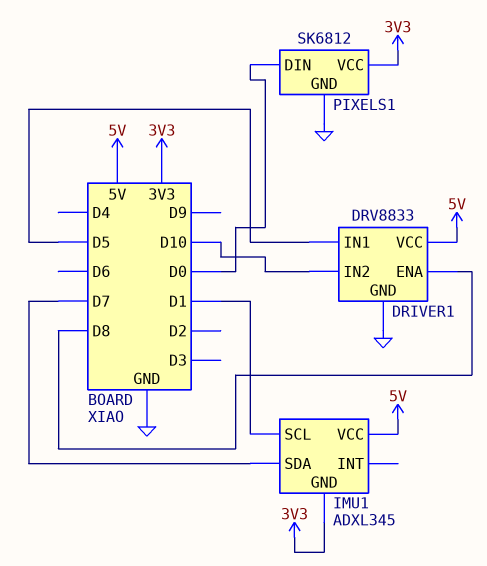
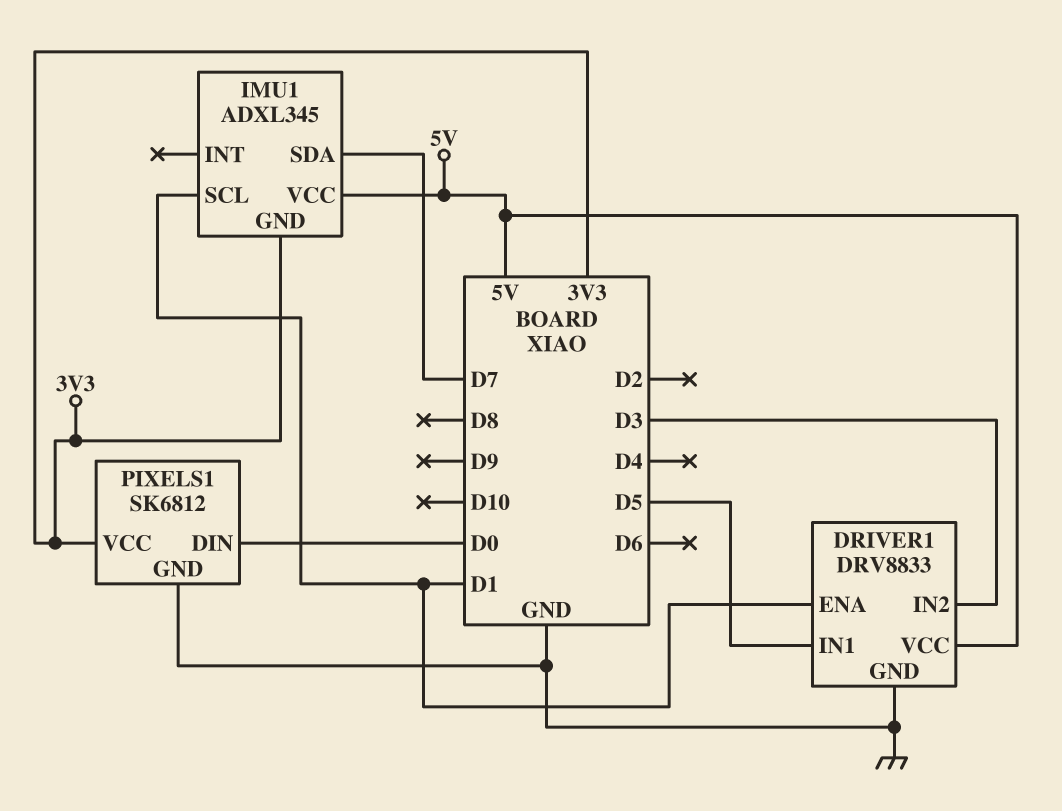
DRIVER1 pin ENA: D8 -> D1
DRIVER1 pin IN2: D10 -> D3

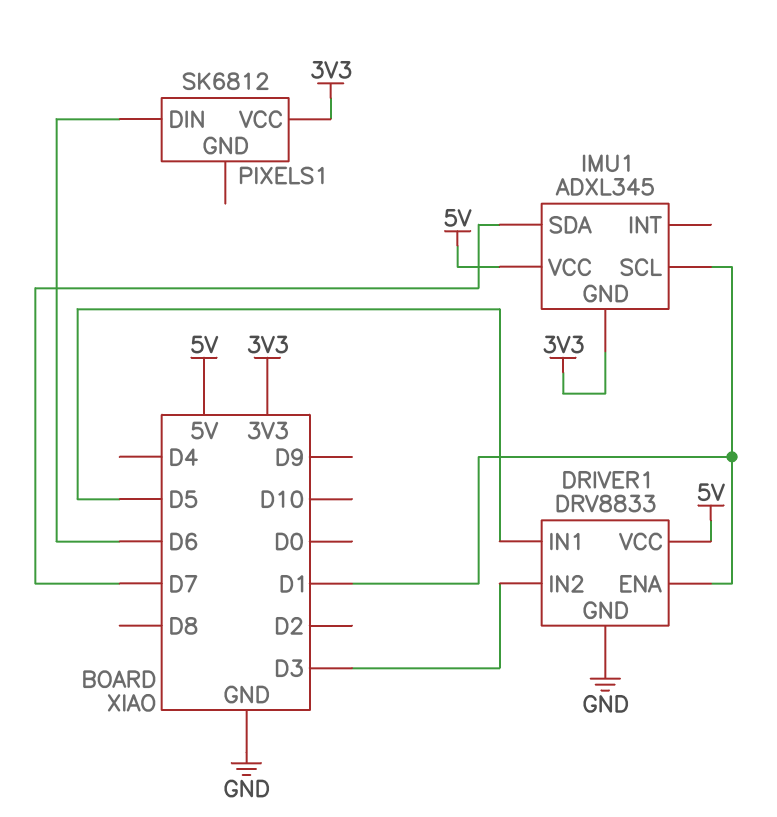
PIXELS1 pin DIN: D0 -> D6
PIXELS1 pin GND: GND -> none

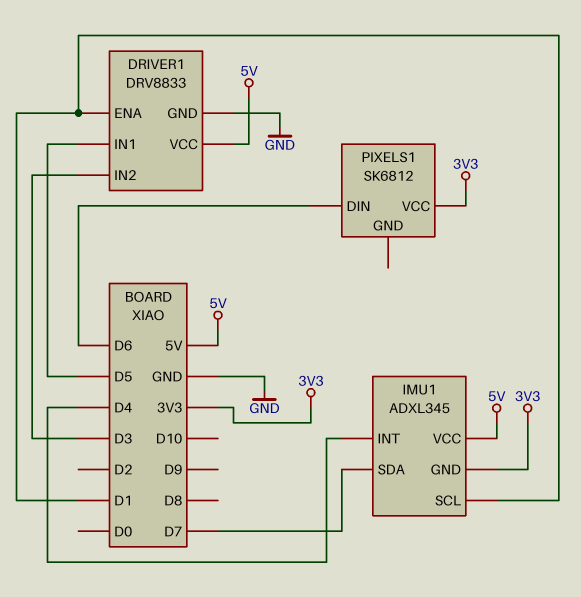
IMU1 pin INT: none -> D4

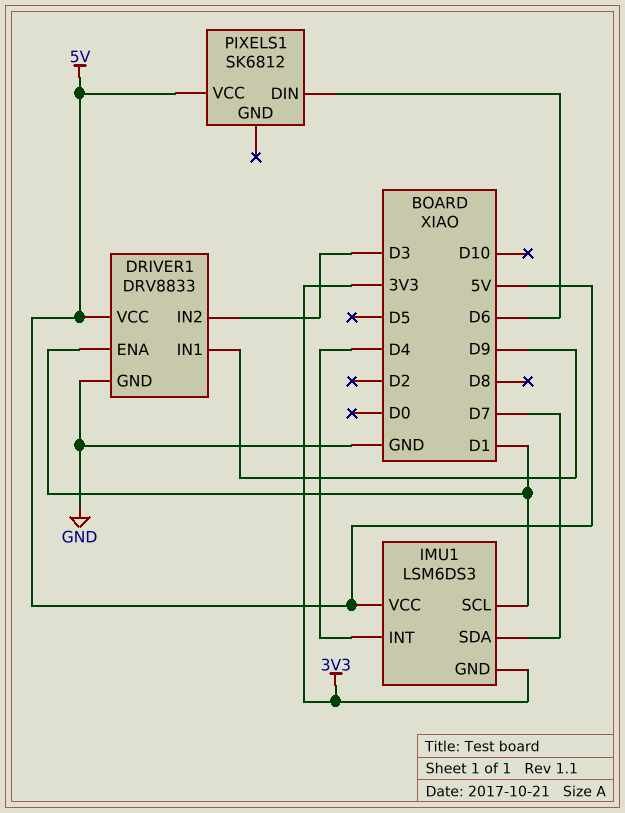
DRIVER1 pin IN1: D5 -> D9
IMU1: ADXL345 -> LSM6DS3
PIXELS1 pin VCC: 3V3 -> 5V

